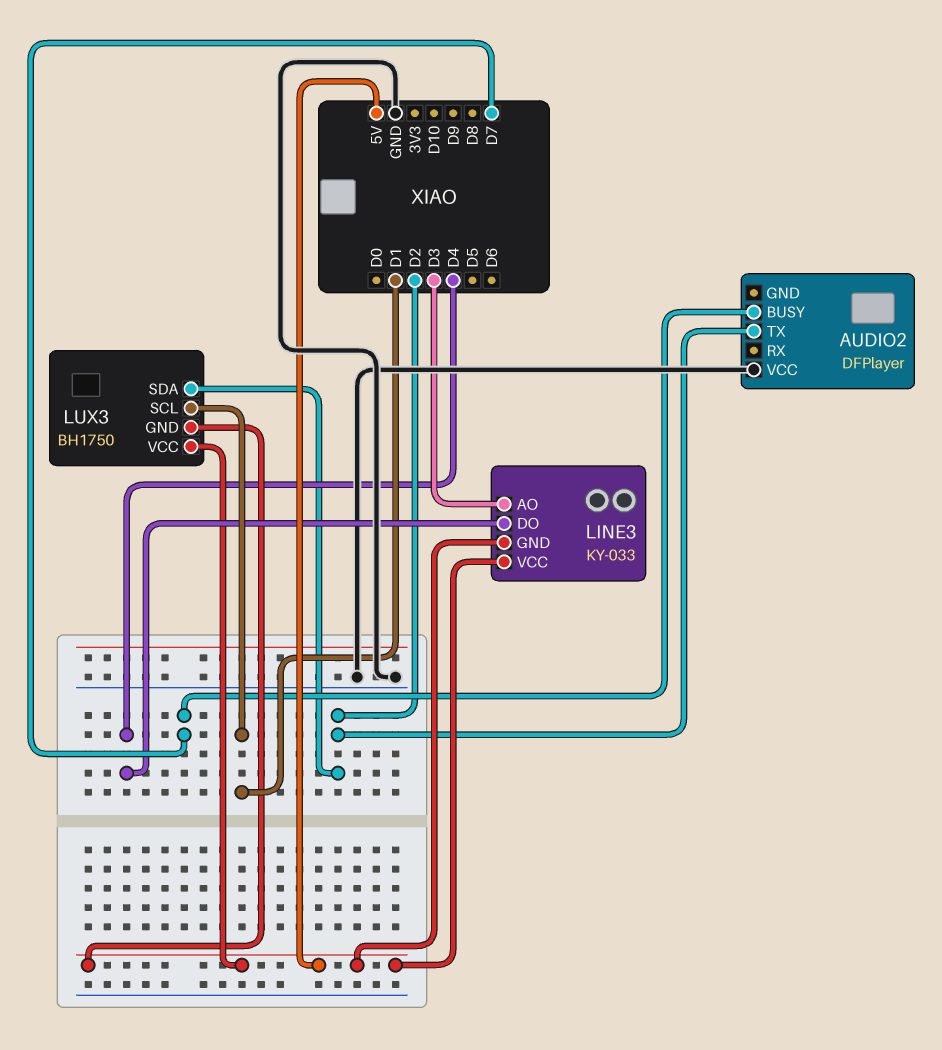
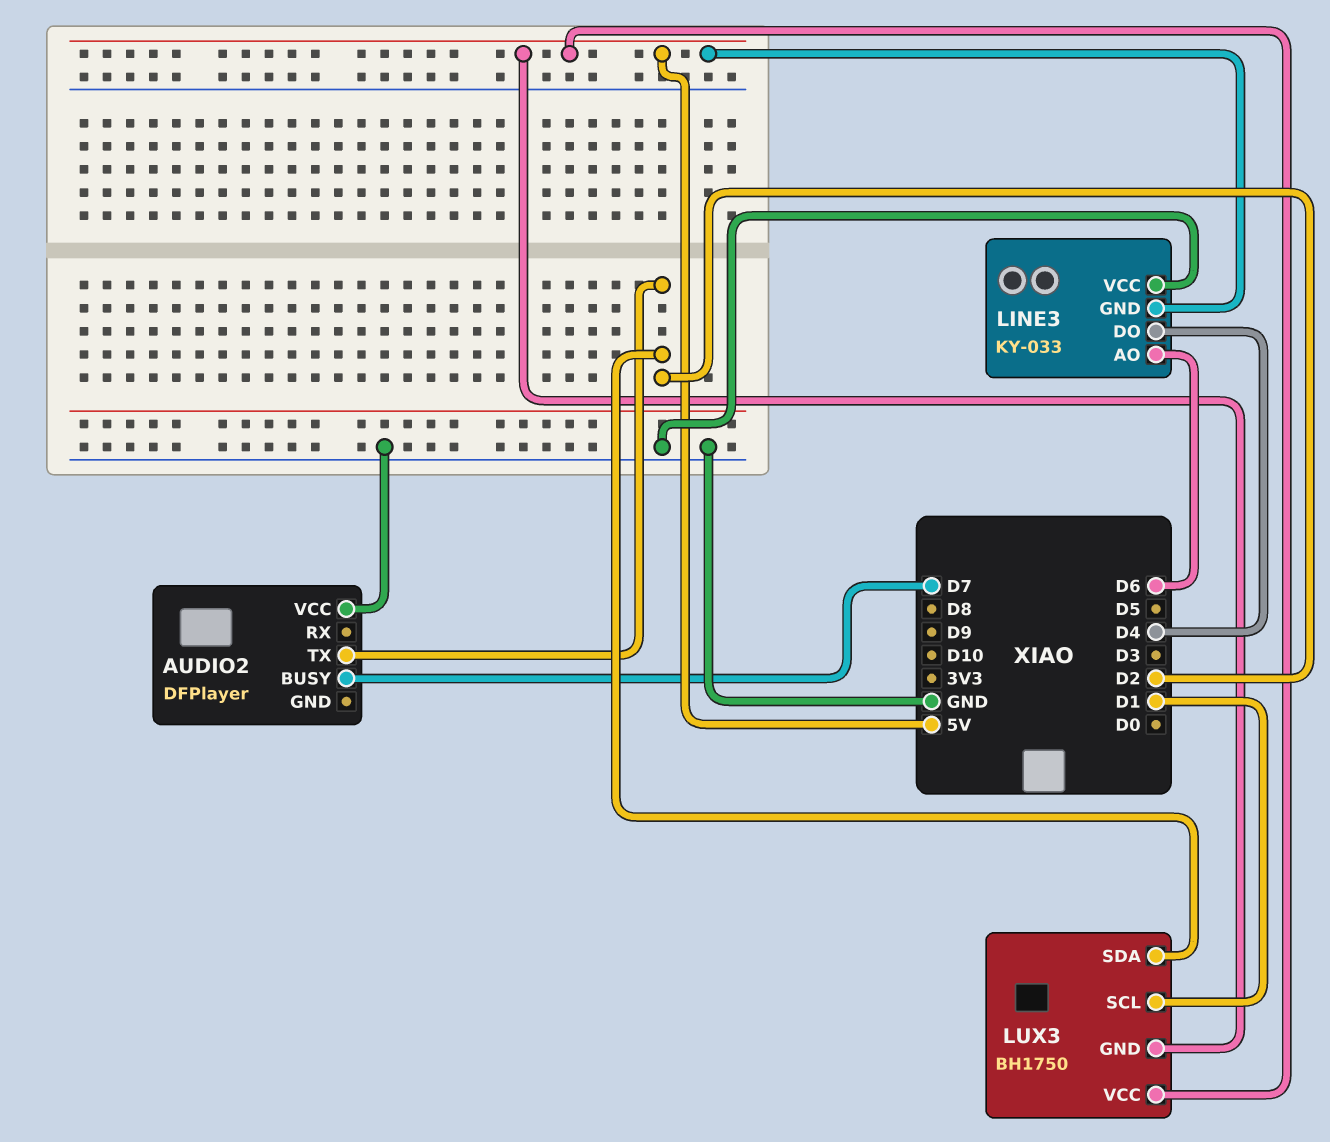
LINE3 pin AO: D3 -> D6
LINE3 pin VCC: 5V -> GND

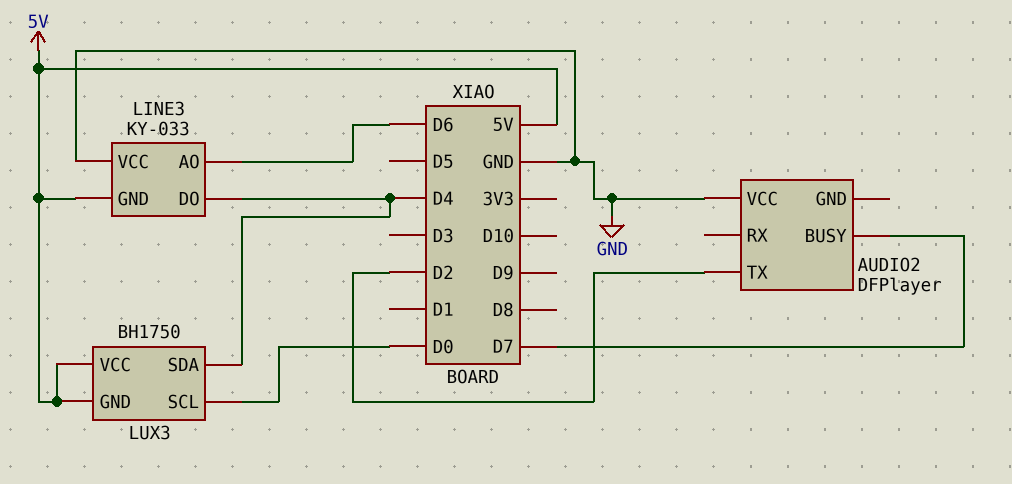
LUX3 pin SCL: D1 -> D0
LUX3 pin SDA: D2 -> D4

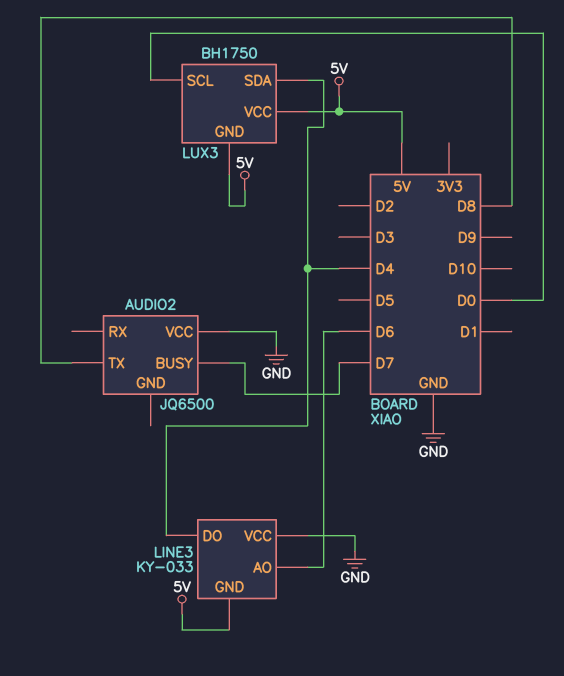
AUDIO2: DFPlayer -> JQ6500
AUDIO2 pin TX: D2 -> D8

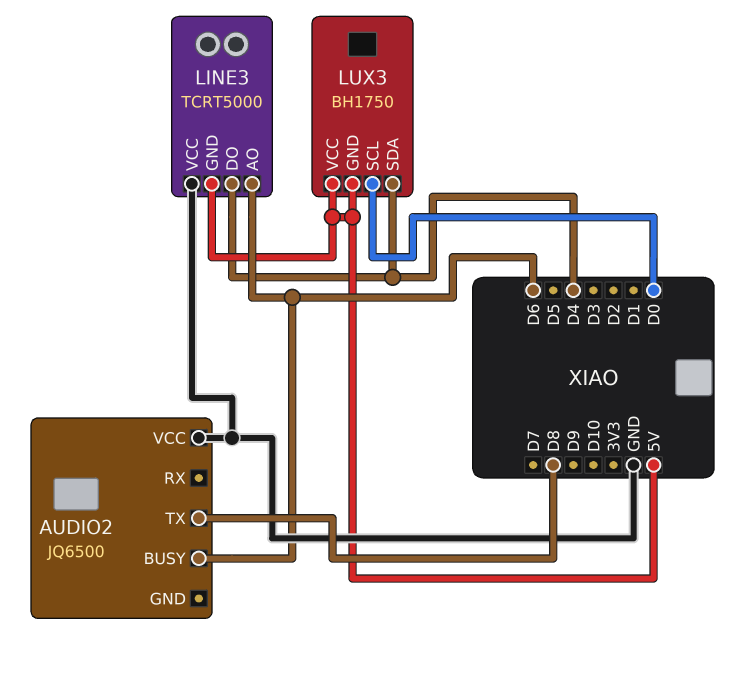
AUDIO2 pin BUSY: D7 -> D6
LINE3: KY-033 -> TCRT5000

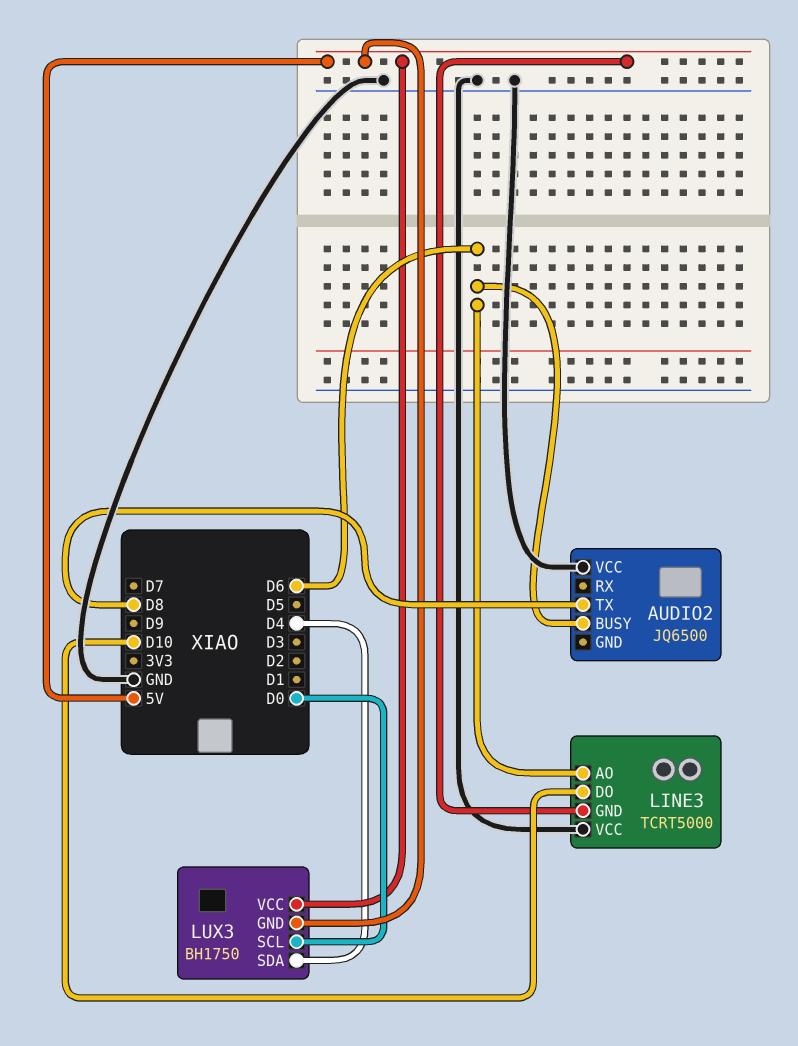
LINE3 pin DO: D4 -> D10

